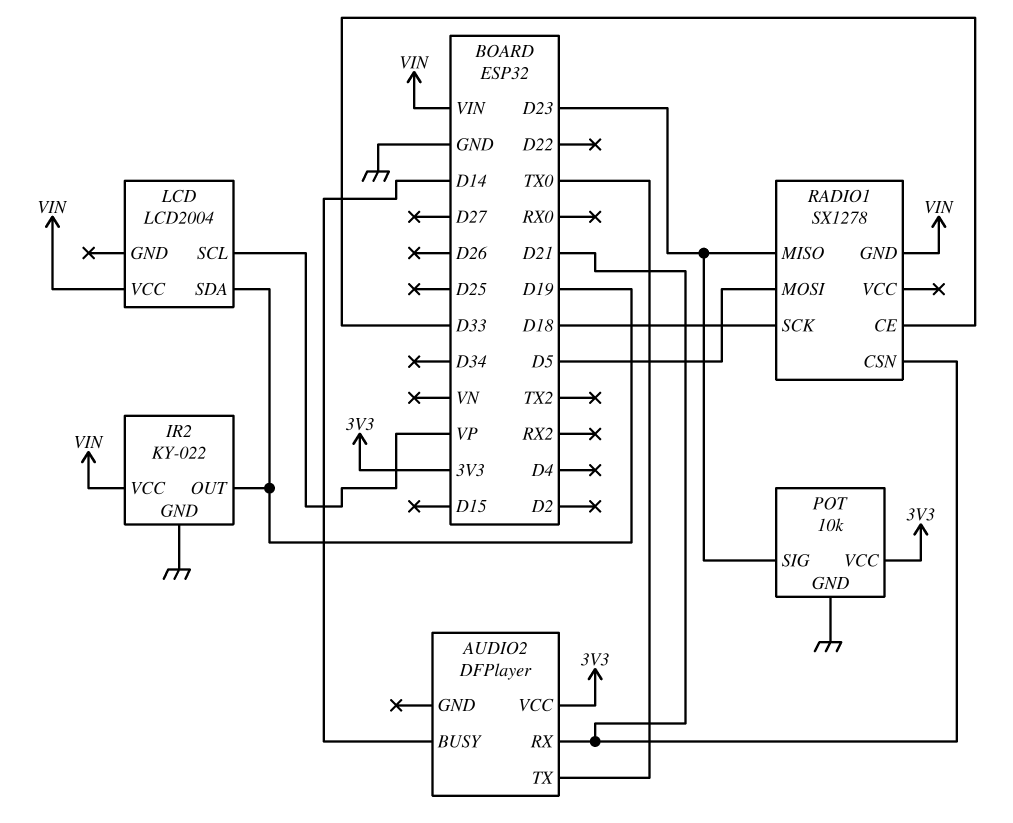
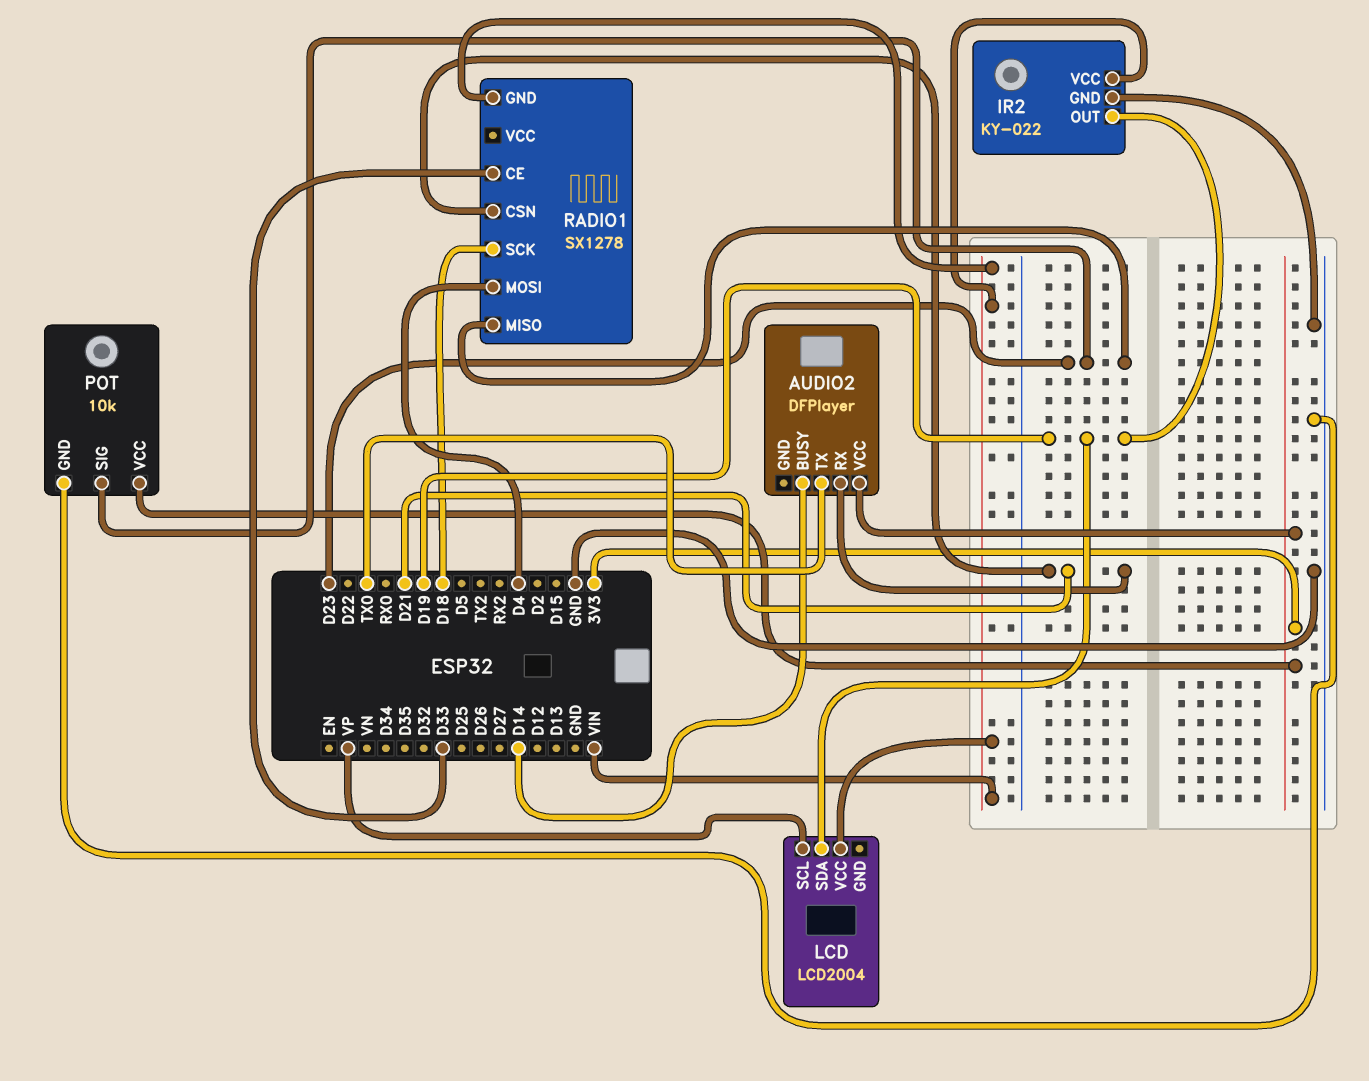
RADIO1 pin MOSI: D5 -> D4

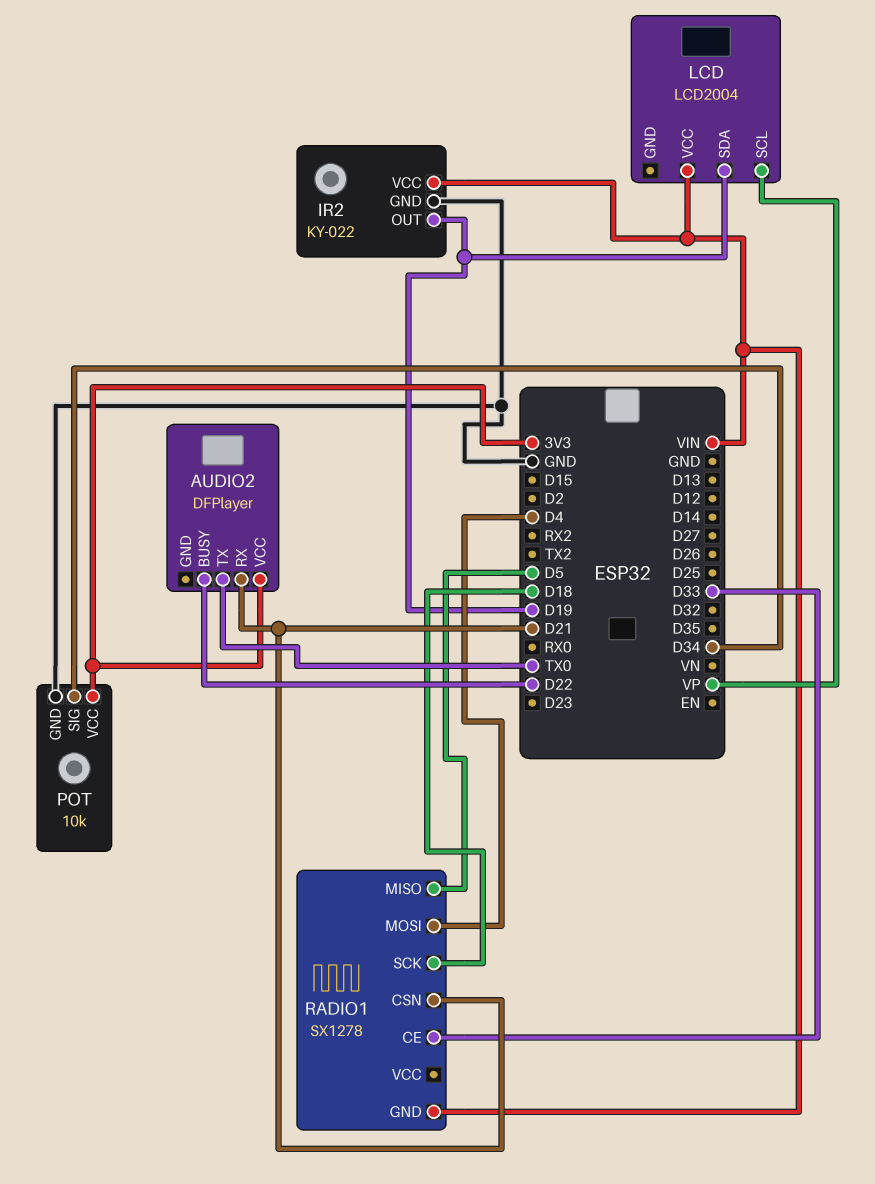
AUDIO2 pin BUSY: D14 -> D22
POT pin SIG: D23 -> D34
RADIO1 pin MISO: D23 -> D5

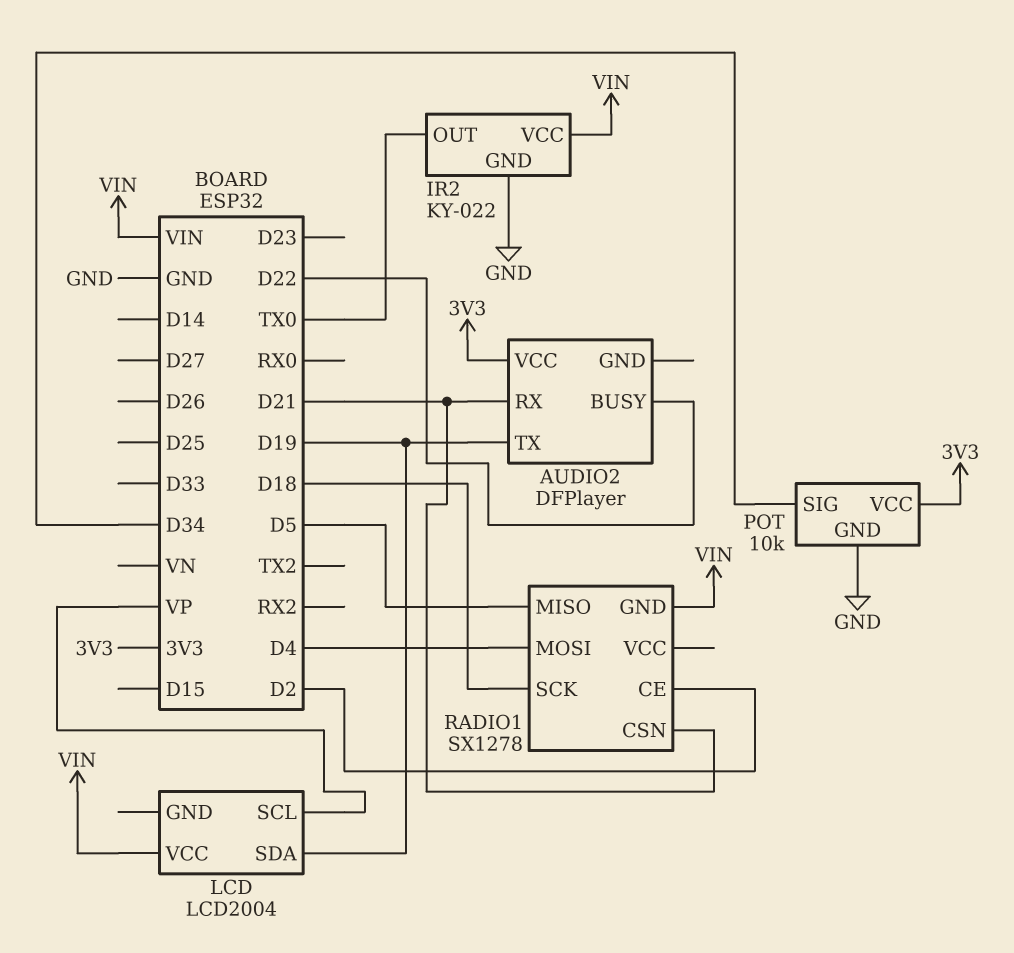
AUDIO2 pin TX: TX0 -> D19
IR2 pin OUT: D19 -> TX0
RADIO1 pin CE: D33 -> D2

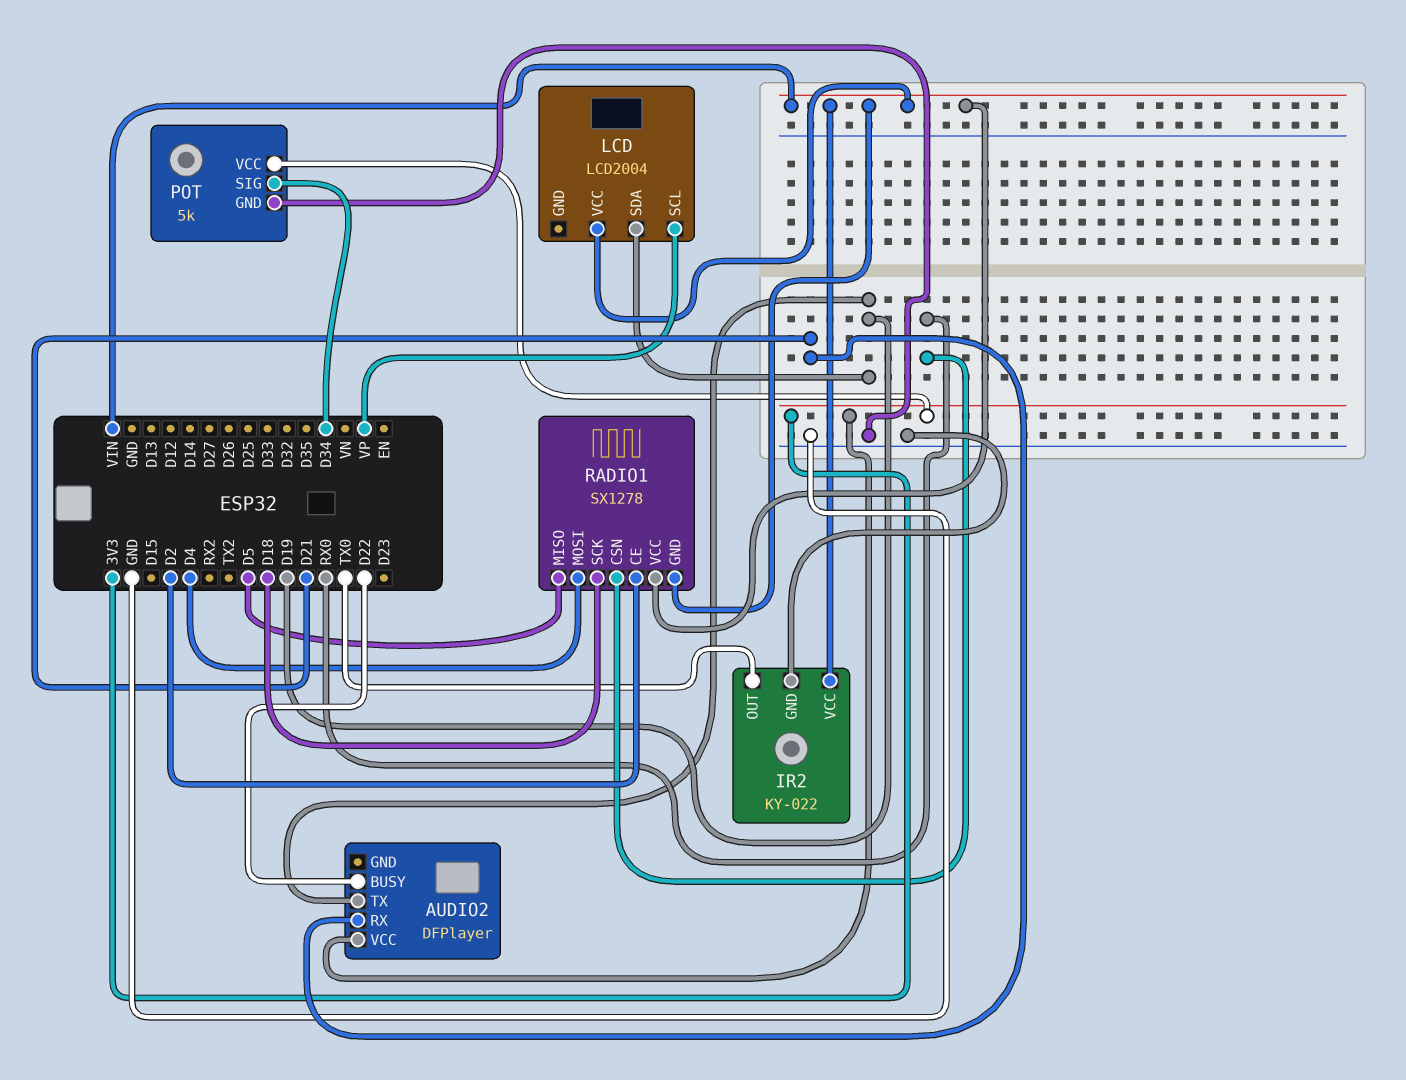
POT: 10k -> 5k
RADIO1 pin CSN: D21 -> RX0
RADIO1 pin VCC: none -> VIN

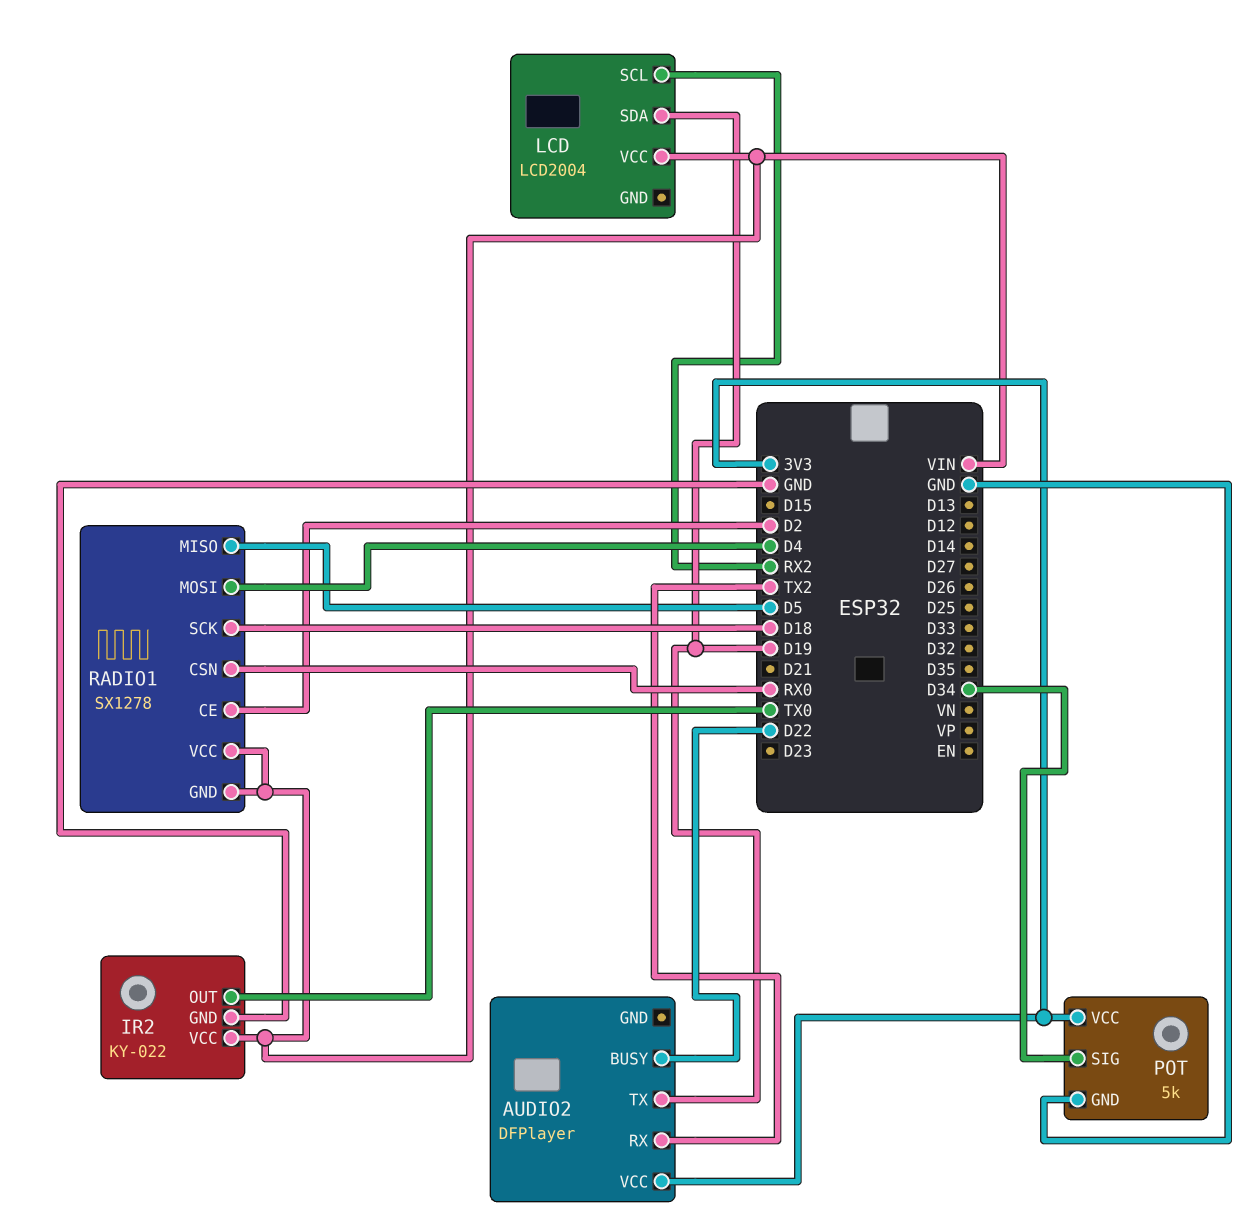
AUDIO2 pin RX: D21 -> TX2
LCD pin SCL: VP -> RX2

